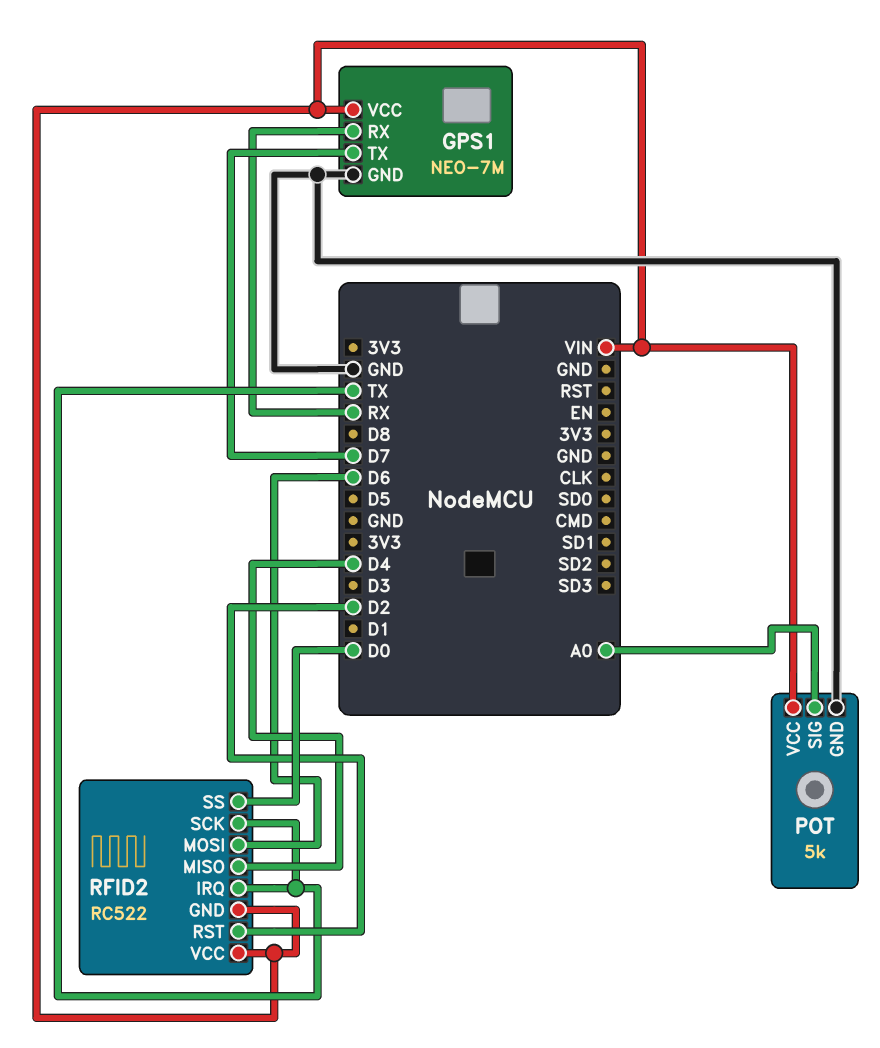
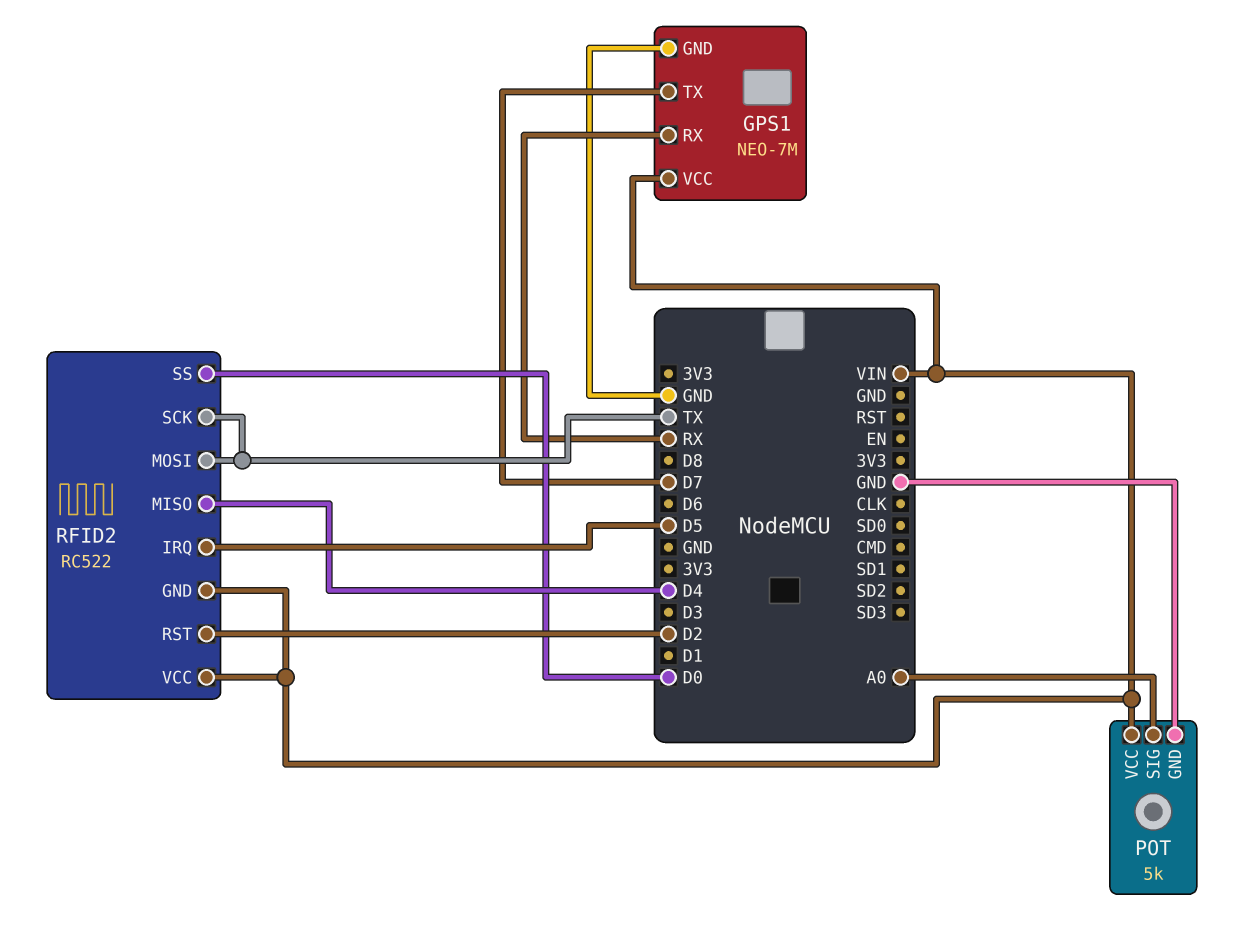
RFID2 pin IRQ: TX -> D5
RFID2 pin MOSI: D6 -> TX

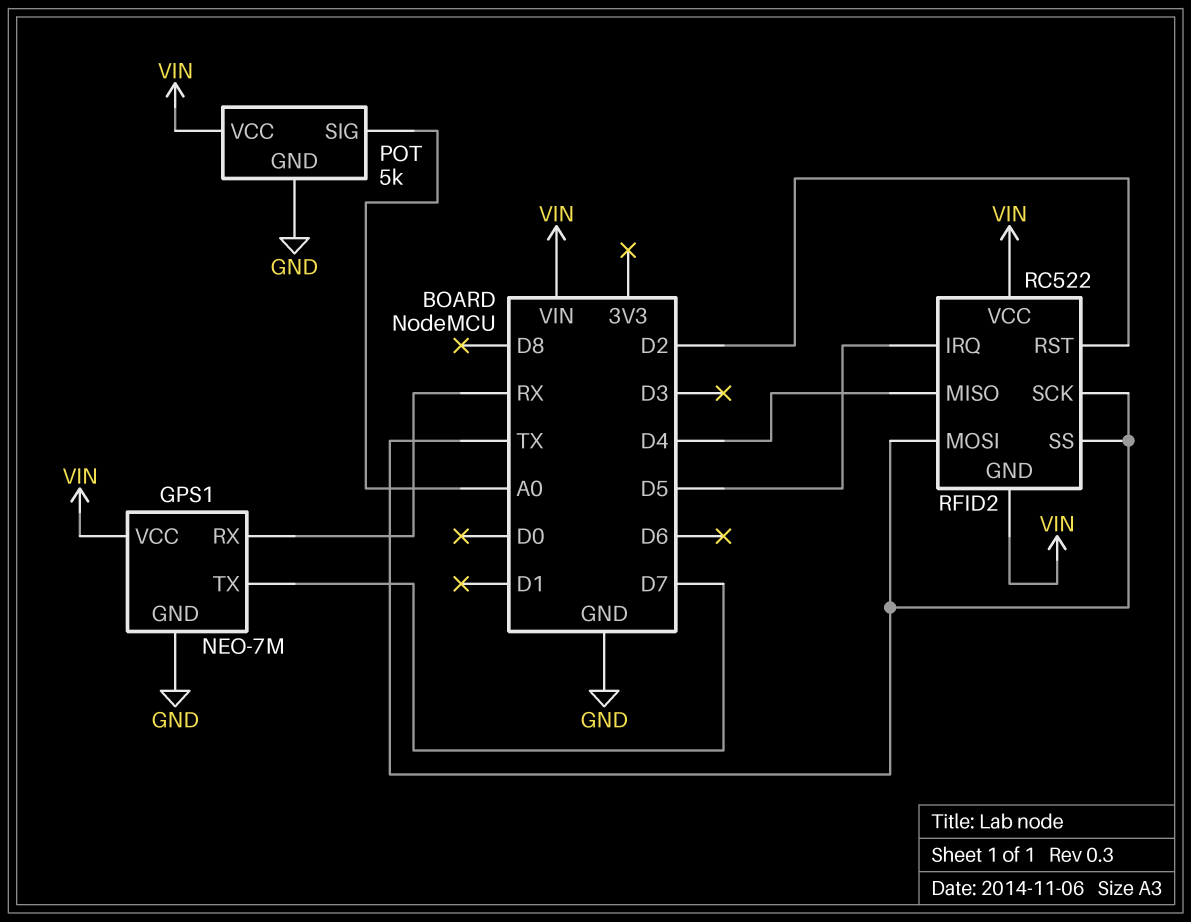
RFID2 pin SS: D0 -> TX

